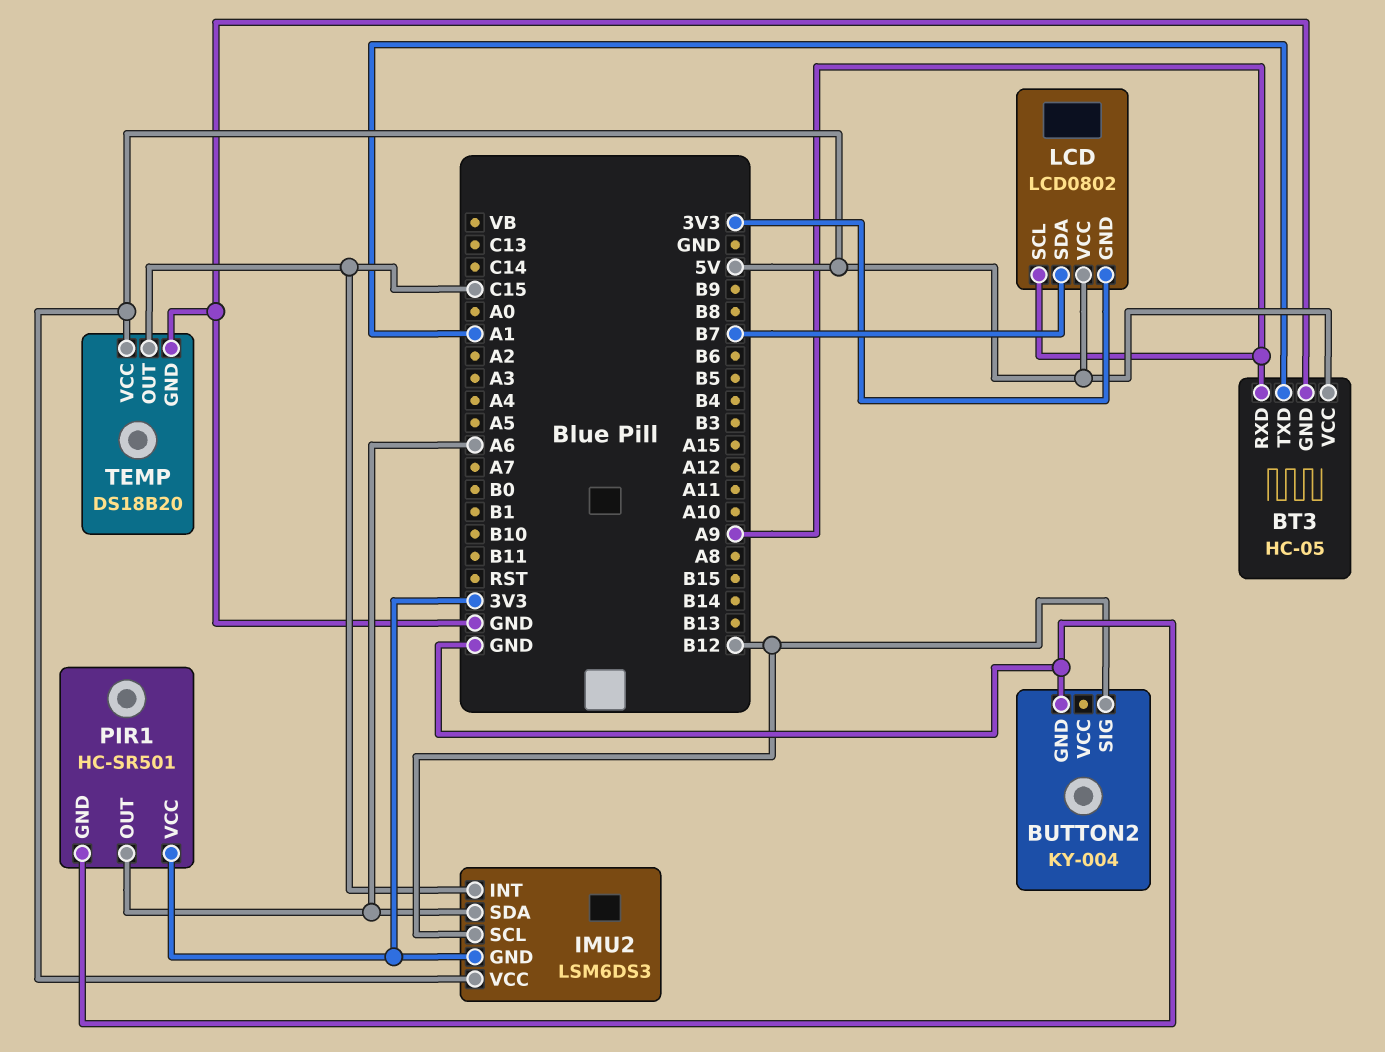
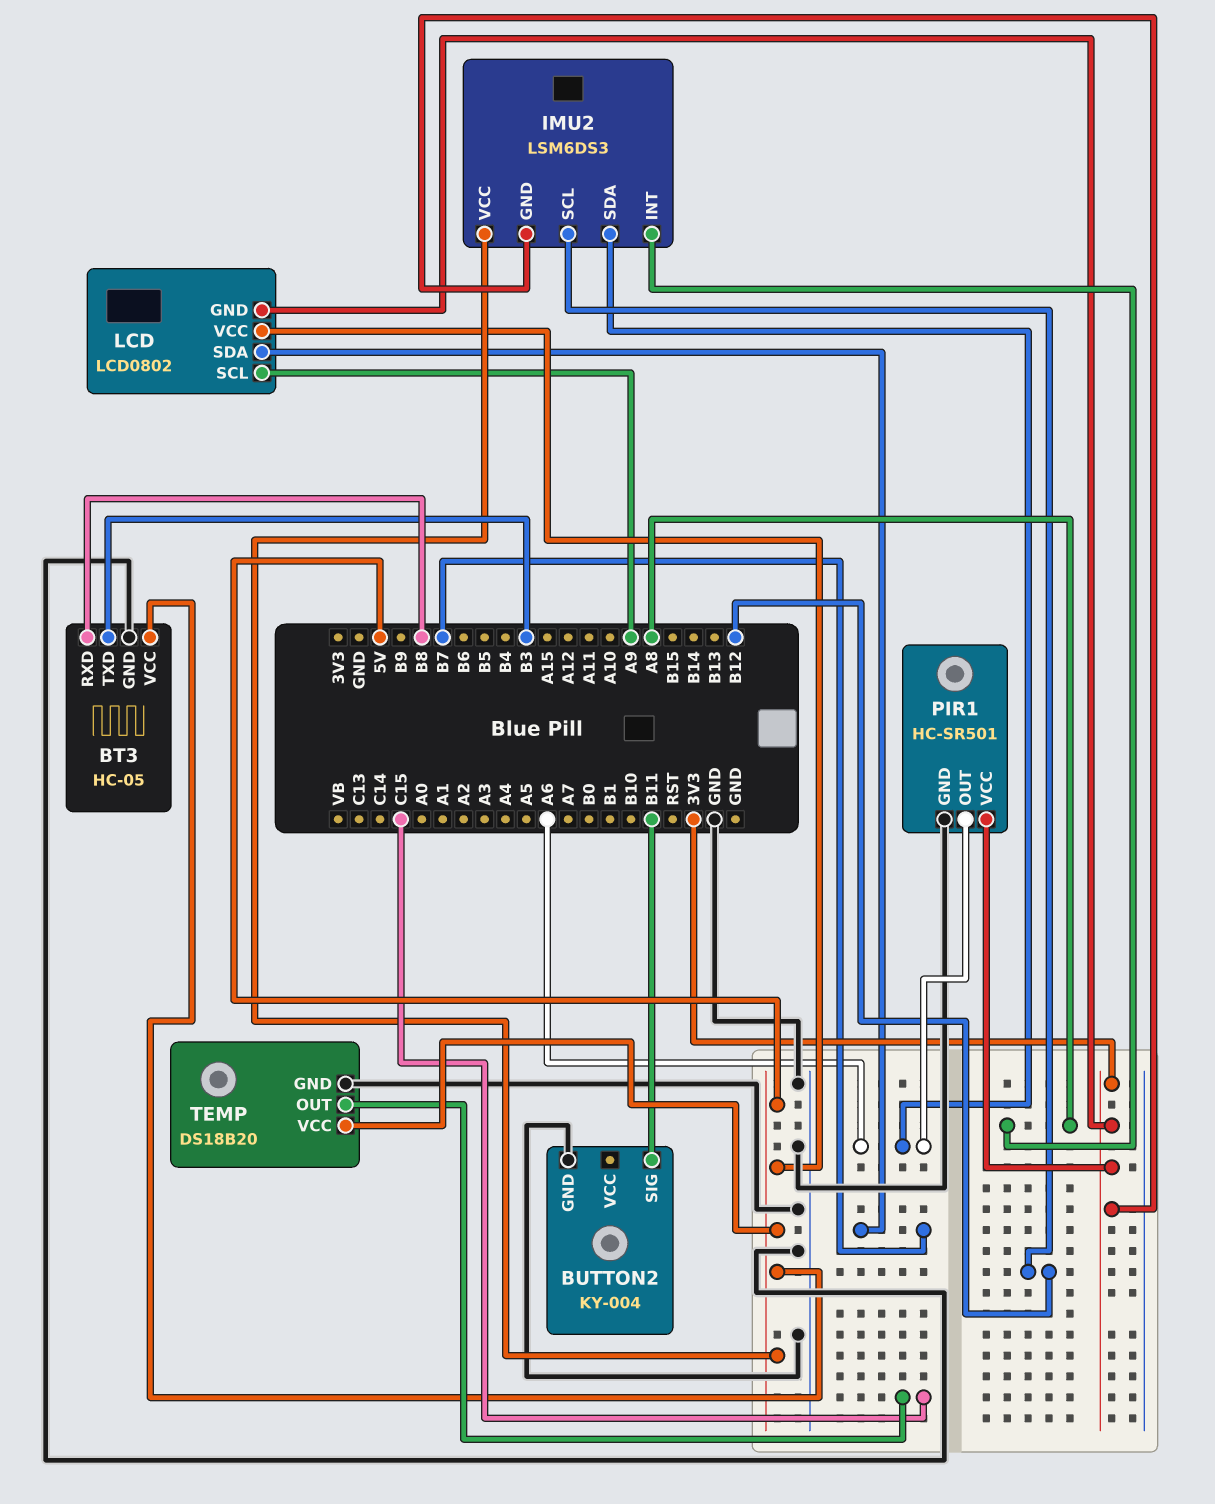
BT3 pin RXD: A9 -> B8
BT3 pin TXD: A1 -> B3
BUTTON2 pin SIG: B12 -> B11
IMU2 pin INT: C15 -> A8

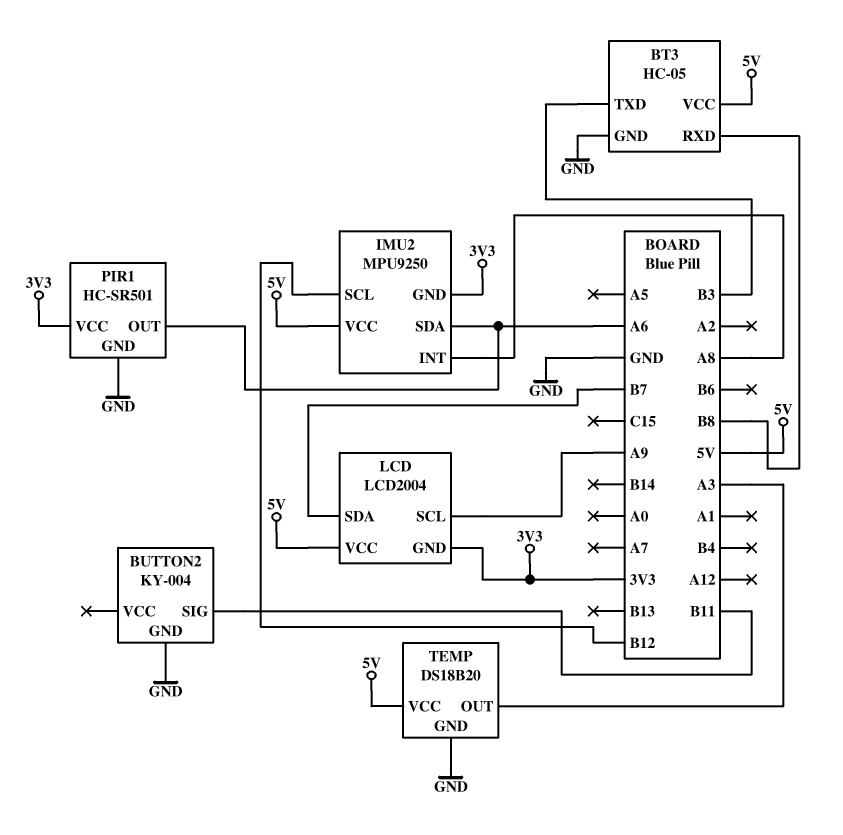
IMU2: LSM6DS3 -> MPU9250
LCD: LCD0802 -> LCD2004
TEMP pin OUT: C15 -> A3

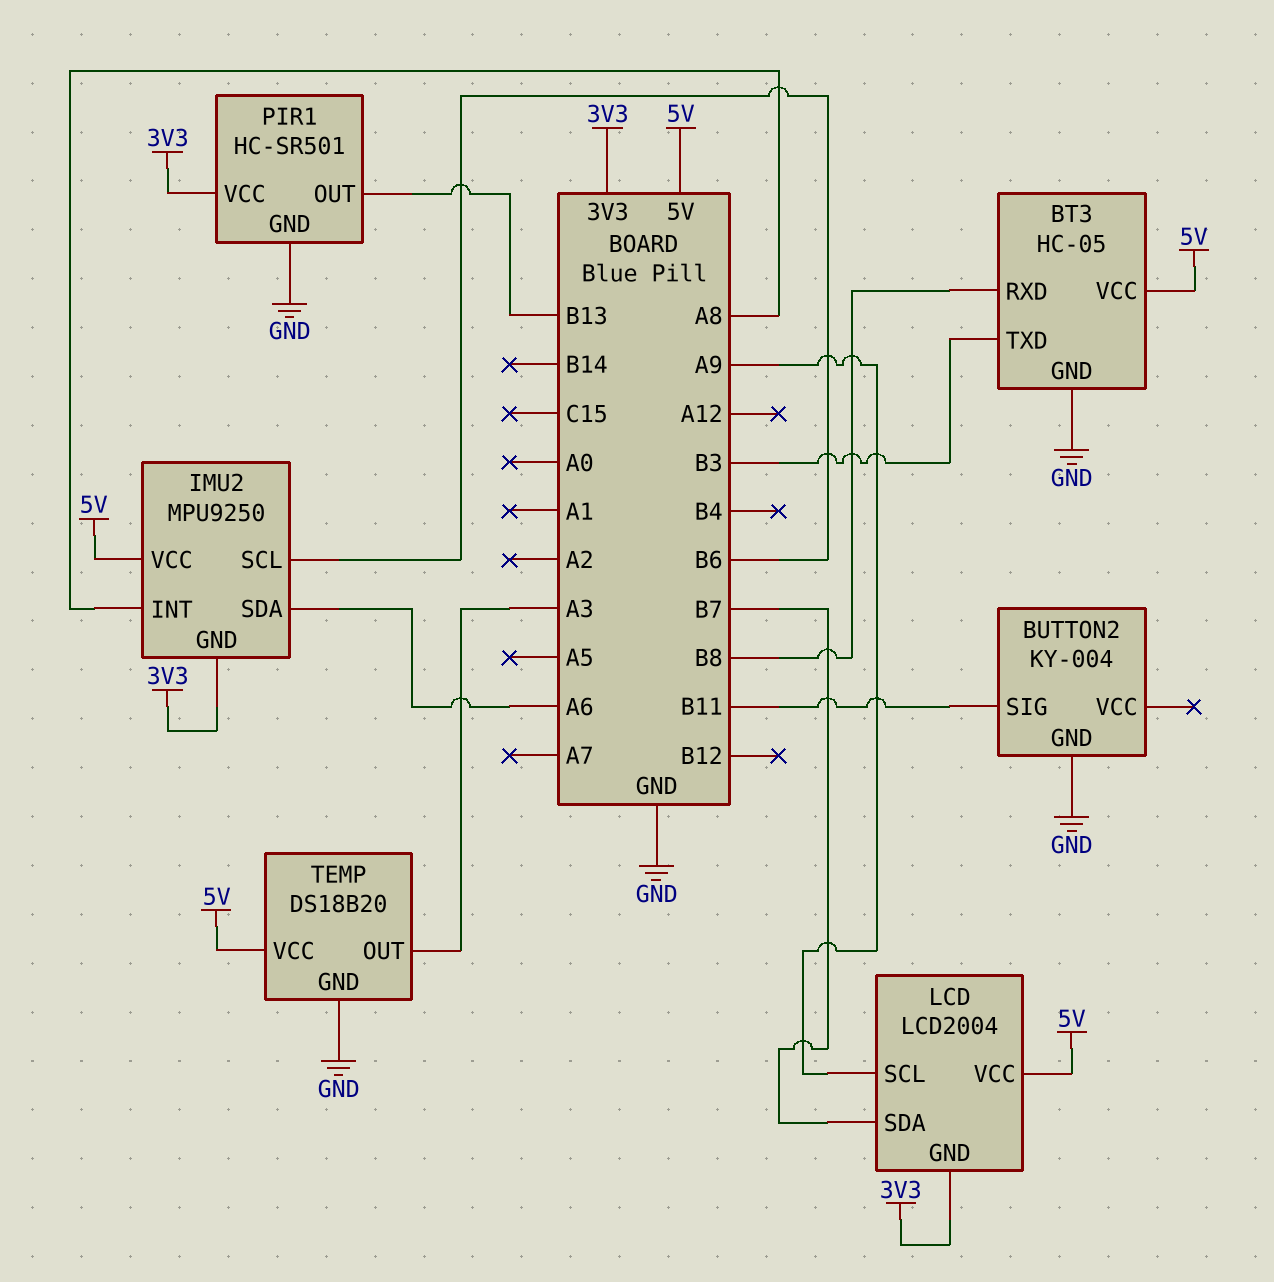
IMU2 pin SCL: B12 -> B6
PIR1 pin OUT: A6 -> B13

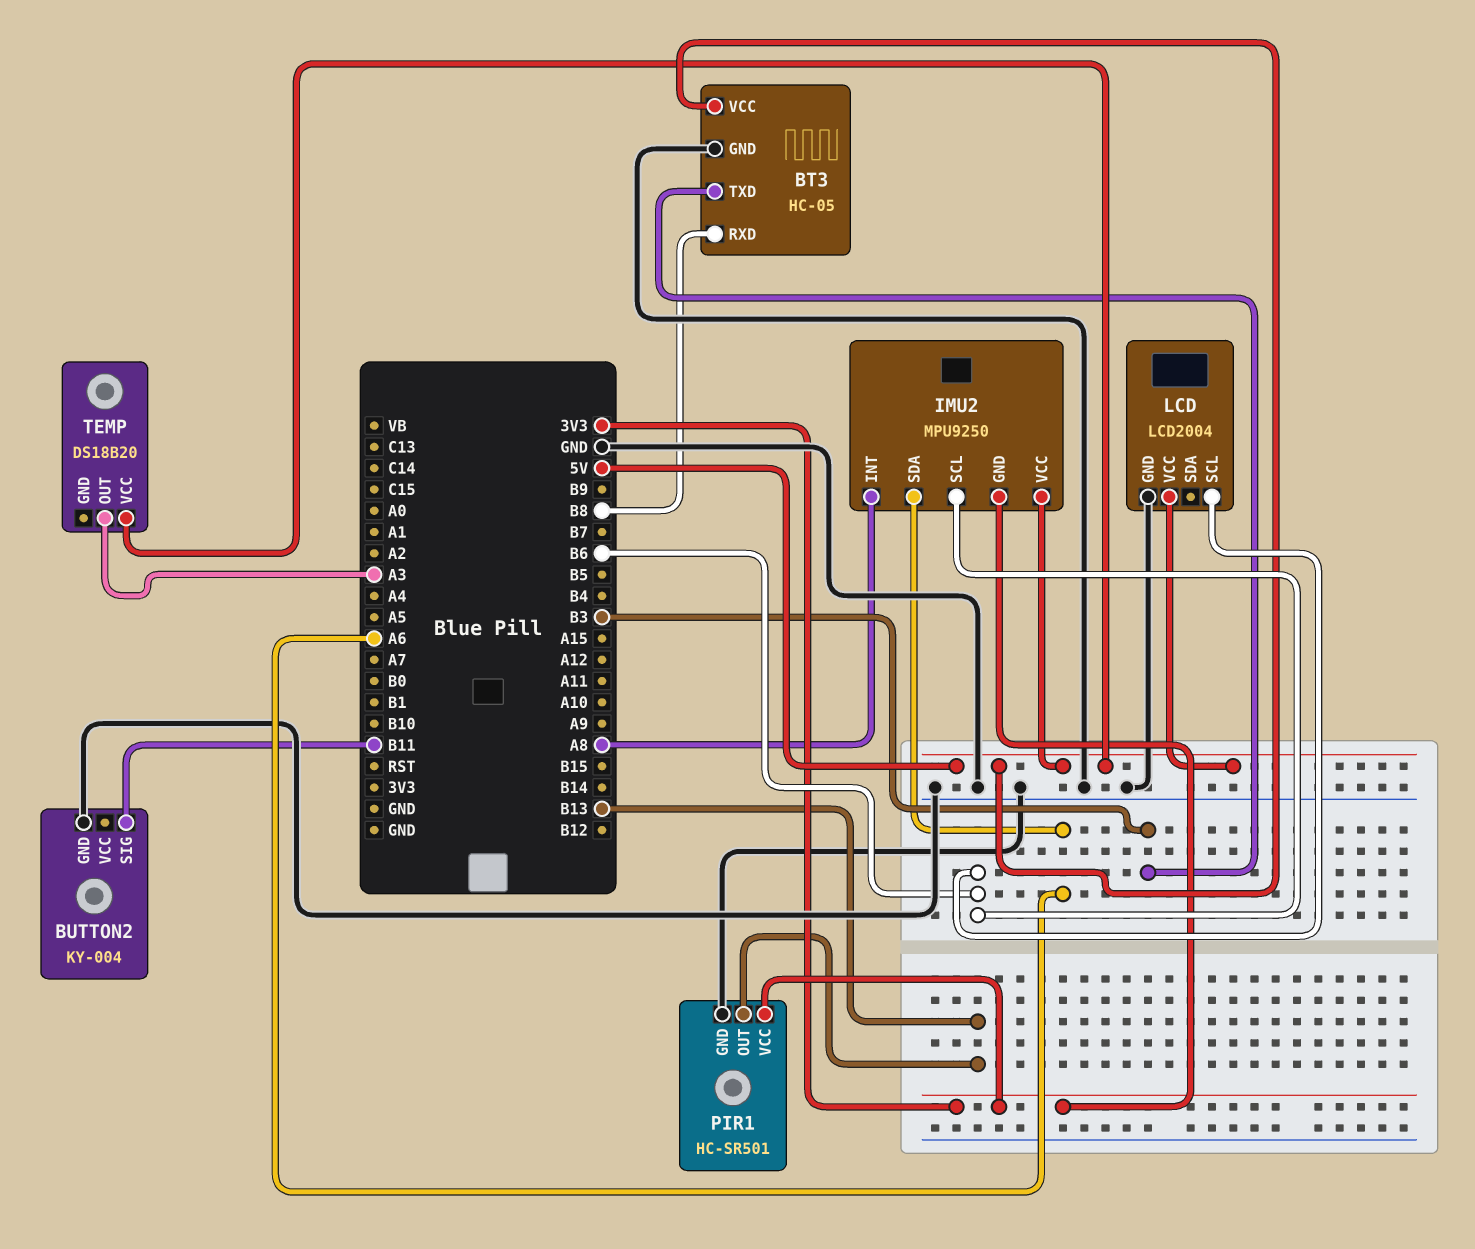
LCD pin GND: 3V3 -> GND
LCD pin SCL: A9 -> B6
LCD pin SDA: B7 -> none
TEMP pin GND: GND -> none

